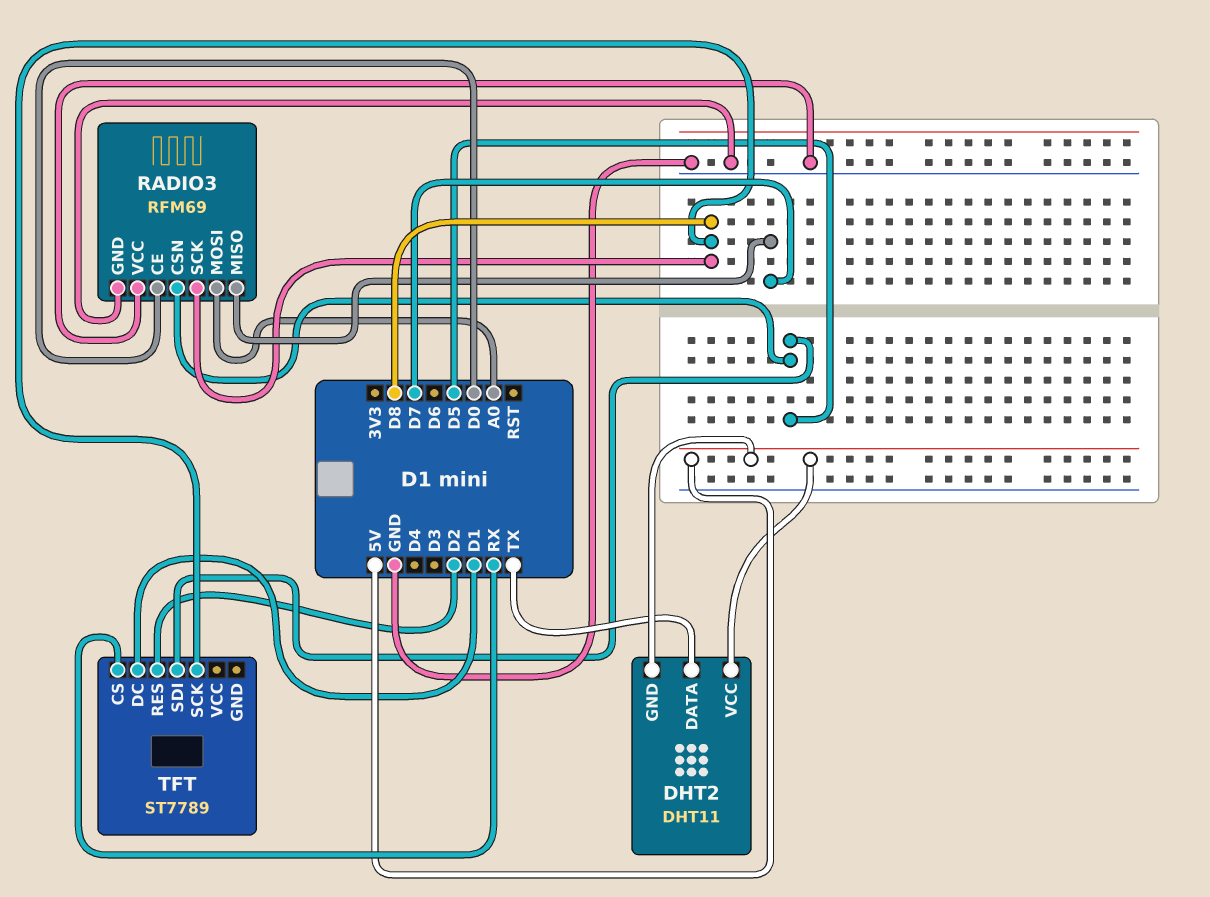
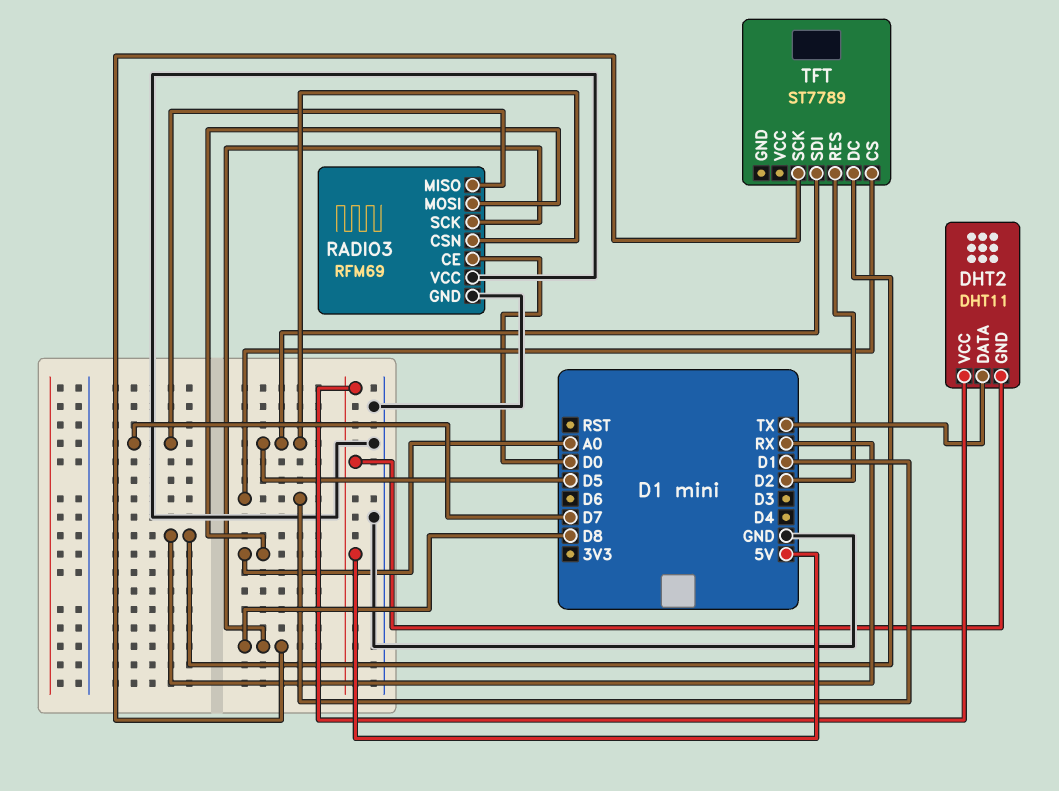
TFT pin CS: RX -> D1
TFT pin DC: D1 -> RX

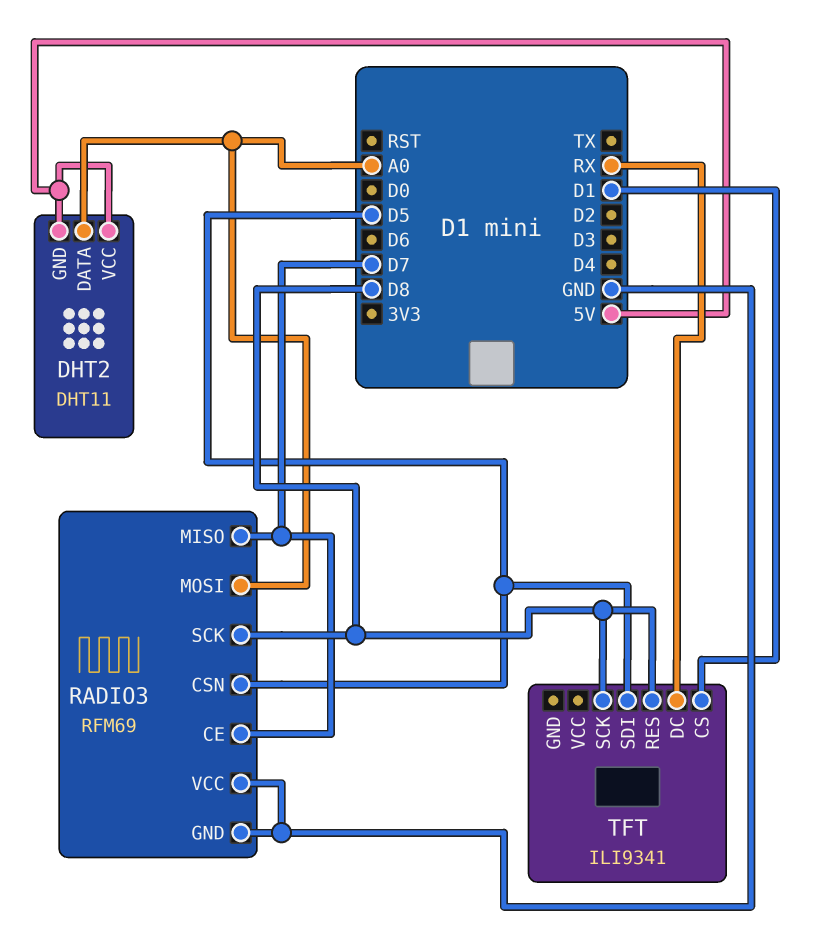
DHT2 pin DATA: TX -> A0
RADIO3 pin CE: D0 -> D7
TFT: ST7789 -> ILI9341
TFT pin RES: D2 -> D8

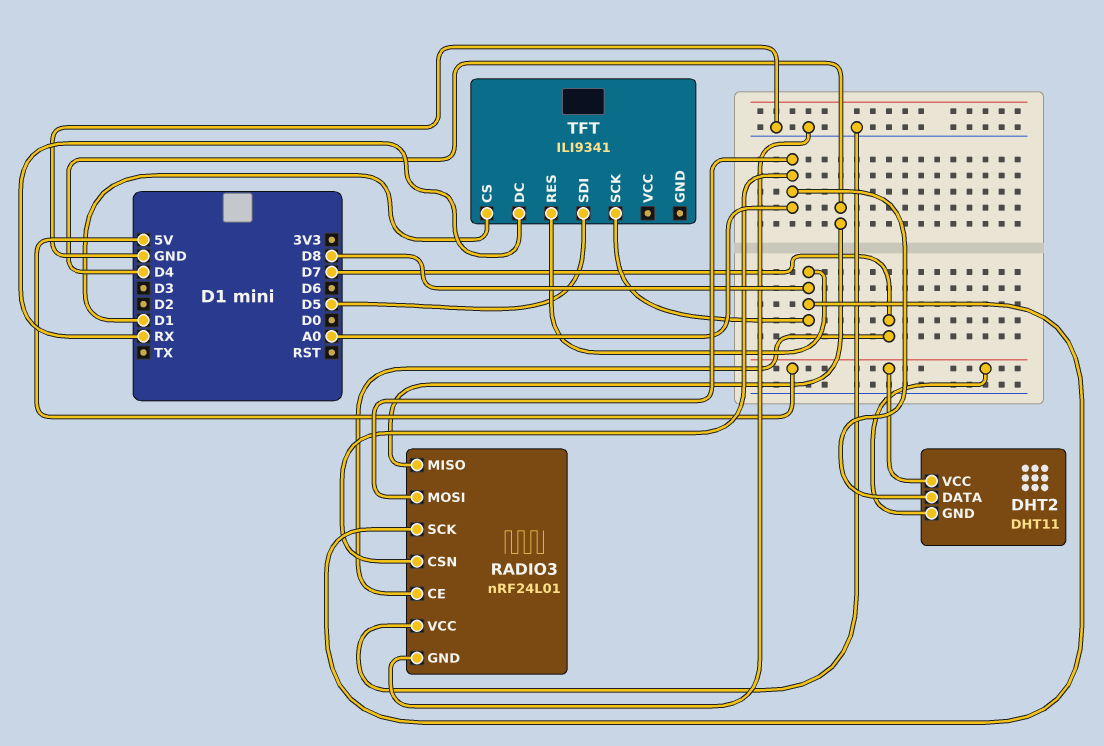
RADIO3: RFM69 -> nRF24L01
RADIO3 pin CSN: D5 -> A0
RADIO3 pin MISO: D7 -> D4

